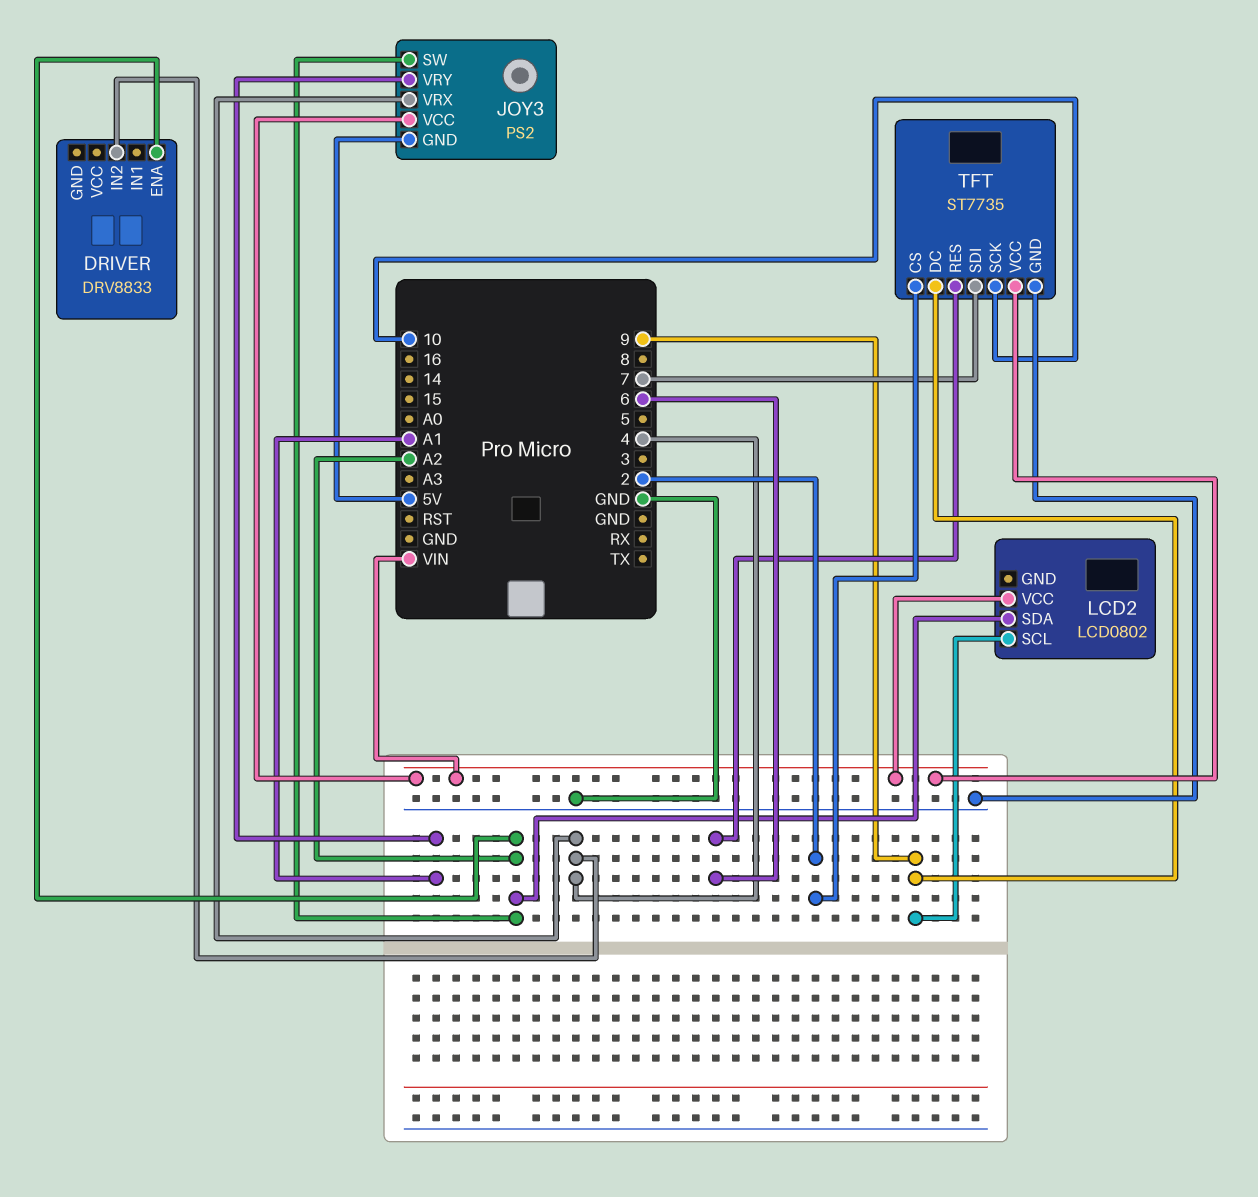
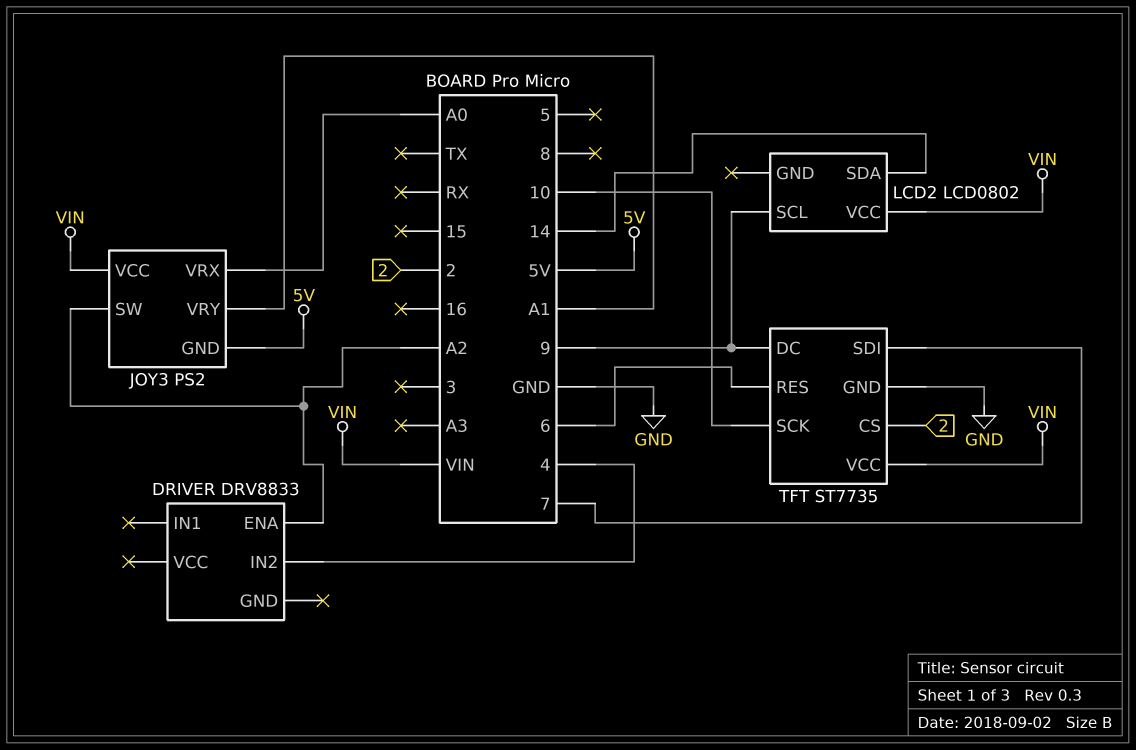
JOY3 pin VRX: 4 -> A0
LCD2 pin SDA: A2 -> 14

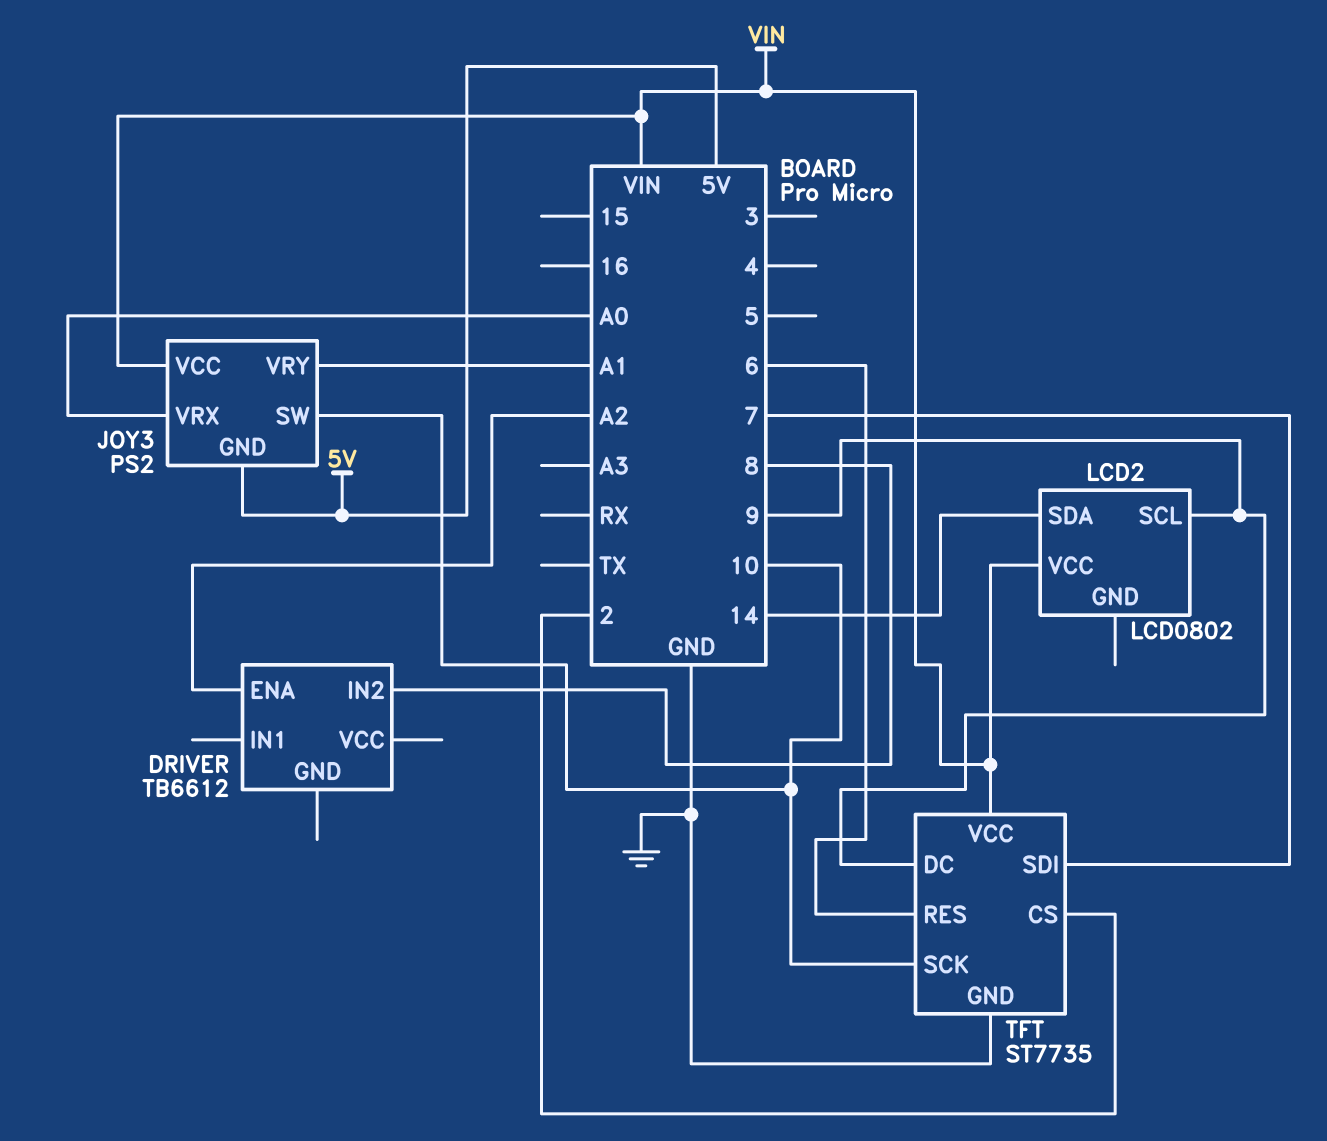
DRIVER: DRV8833 -> TB6612
DRIVER pin IN2: 4 -> 8
JOY3 pin SW: A2 -> 10

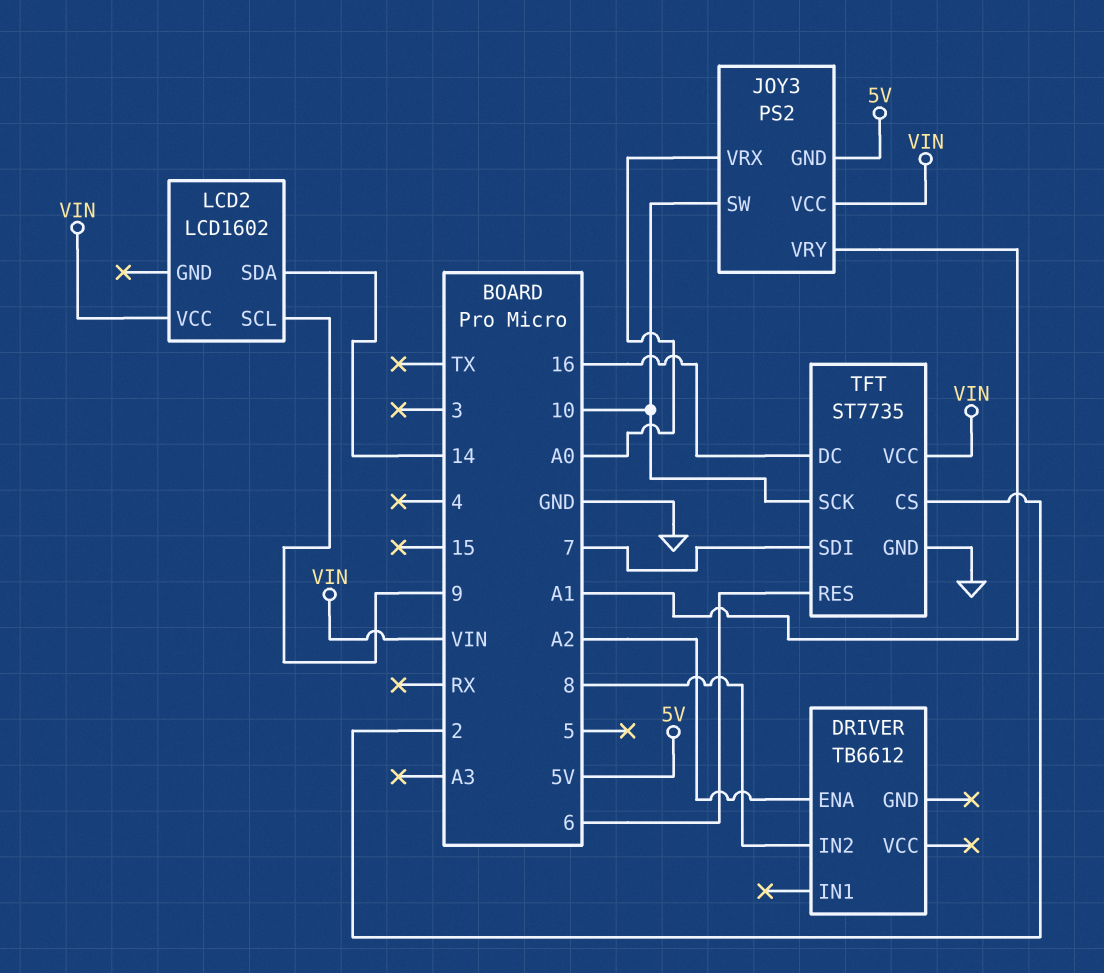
LCD2: LCD0802 -> LCD1602
TFT pin DC: 9 -> 16

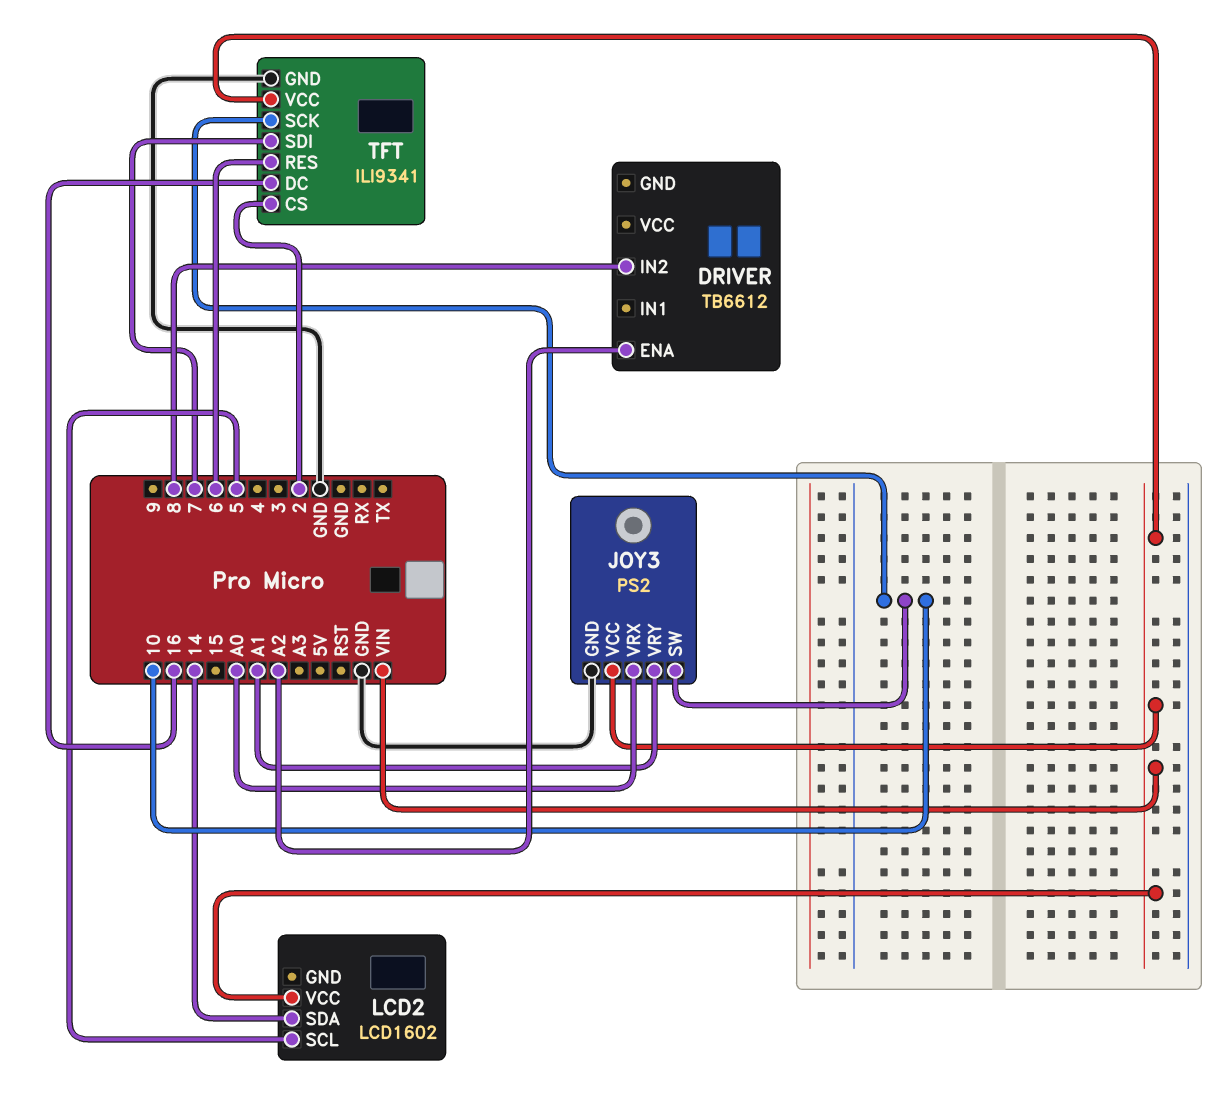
JOY3 pin GND: 5V -> GND
LCD2 pin SCL: 9 -> 5
TFT: ST7735 -> ILI9341

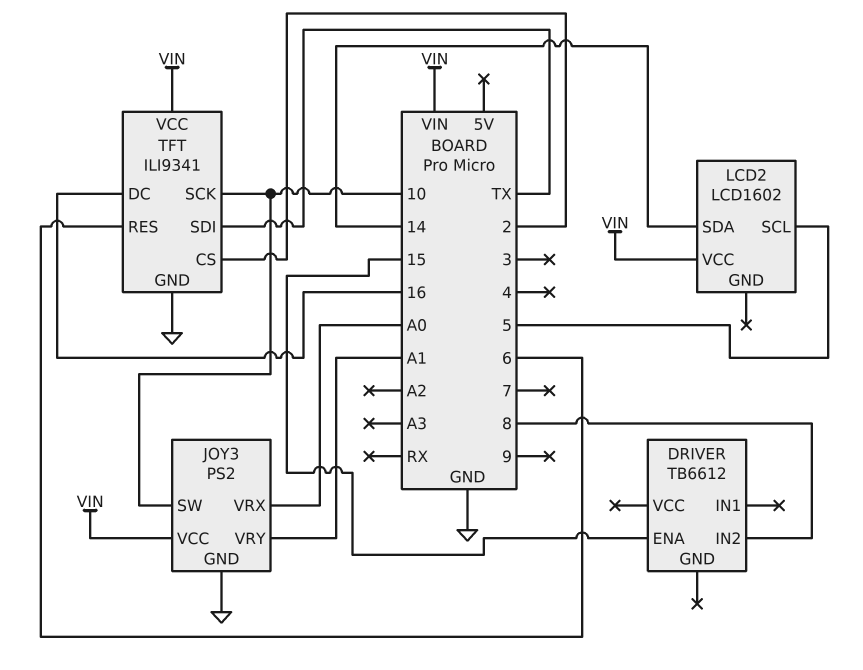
DRIVER pin ENA: A2 -> 15
TFT pin SDI: 7 -> TX

